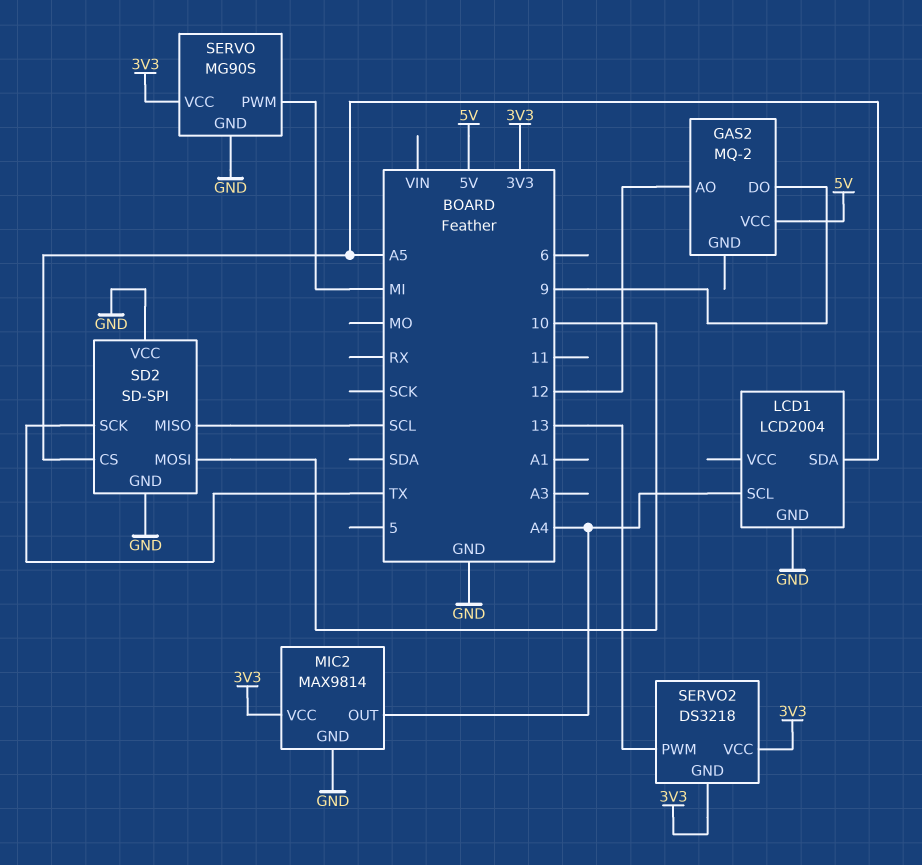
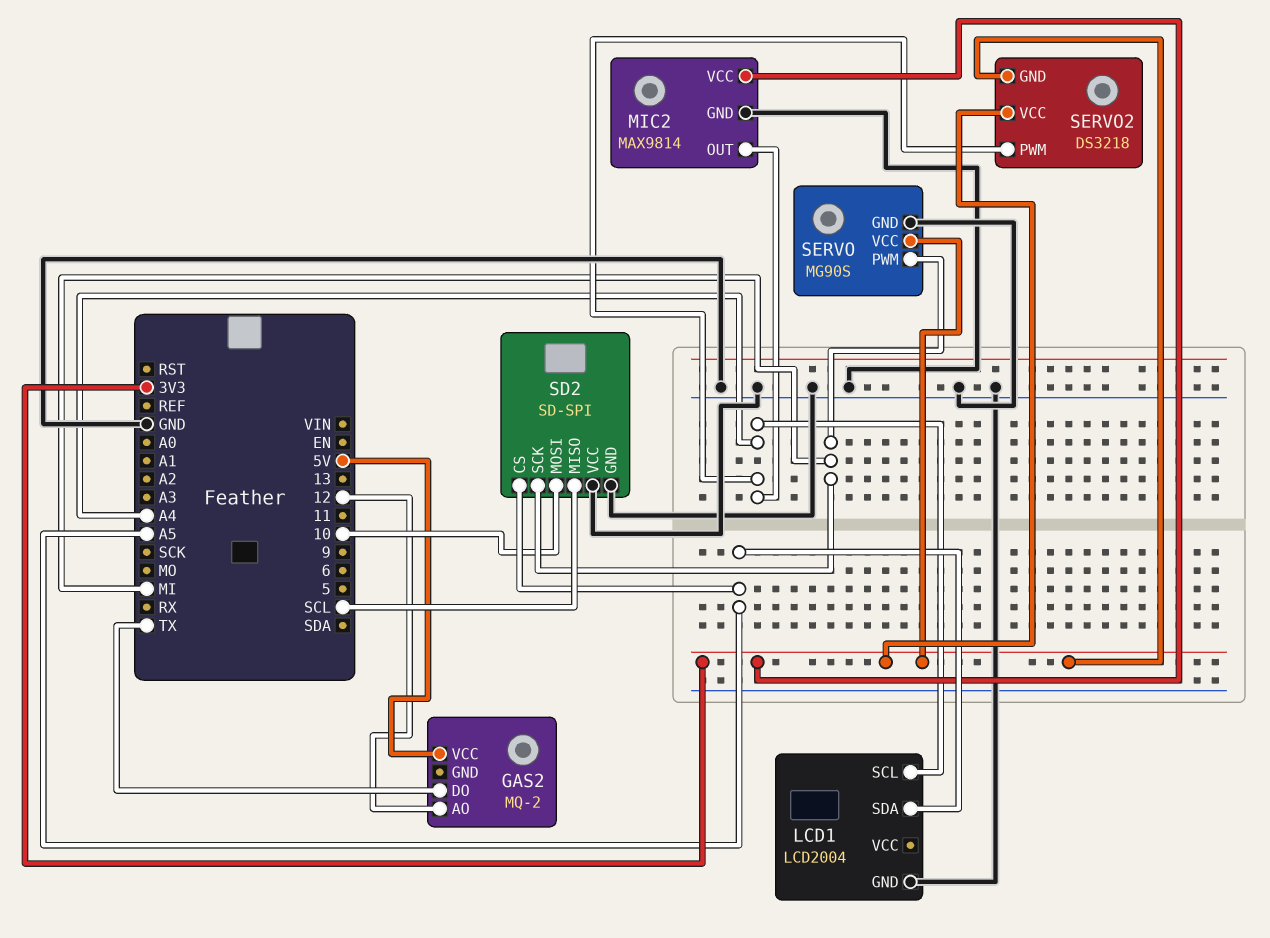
GAS2 pin DO: 9 -> TX
SD2 pin SCK: TX -> MI
SERVO2 pin PWM: 13 -> A4

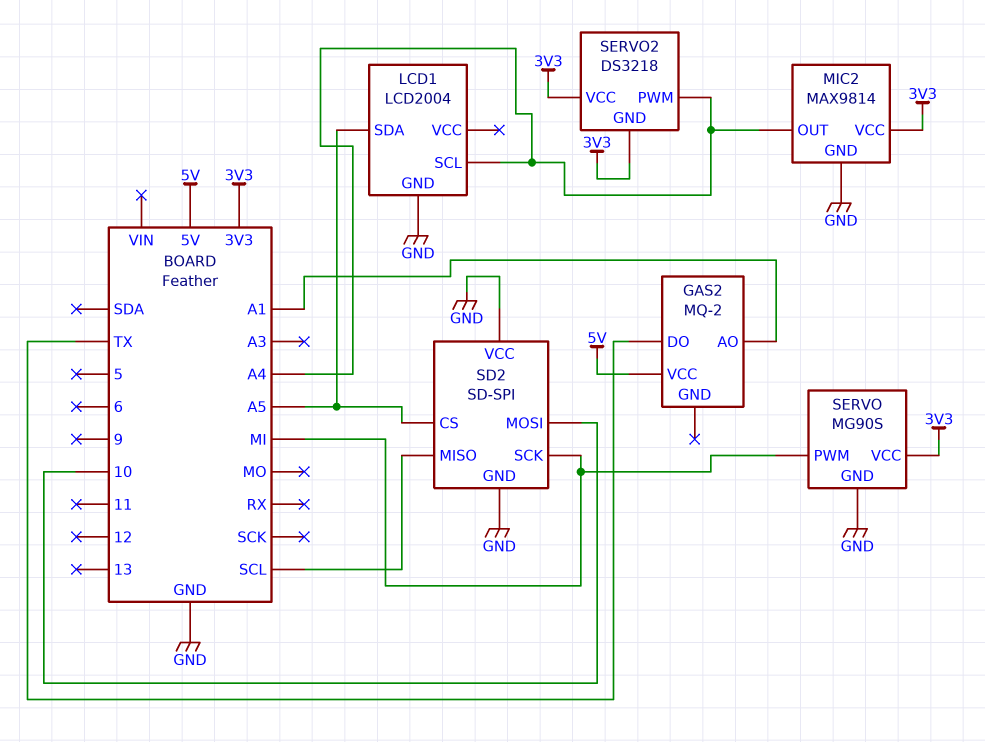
GAS2 pin AO: 12 -> A1

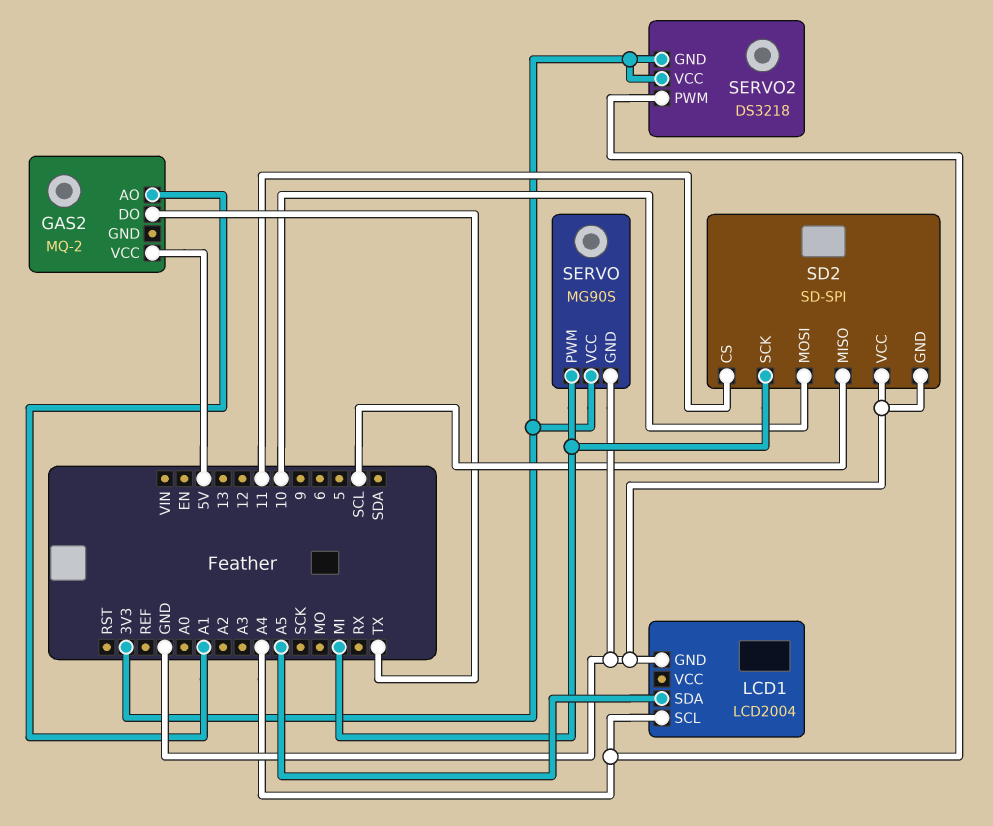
MIC2: MAX9814 -> none
MIC2 pin GND: GND -> none
MIC2 pin OUT: A4 -> none
MIC2 pin VCC: 3V3 -> none
SD2 pin CS: A5 -> 11

